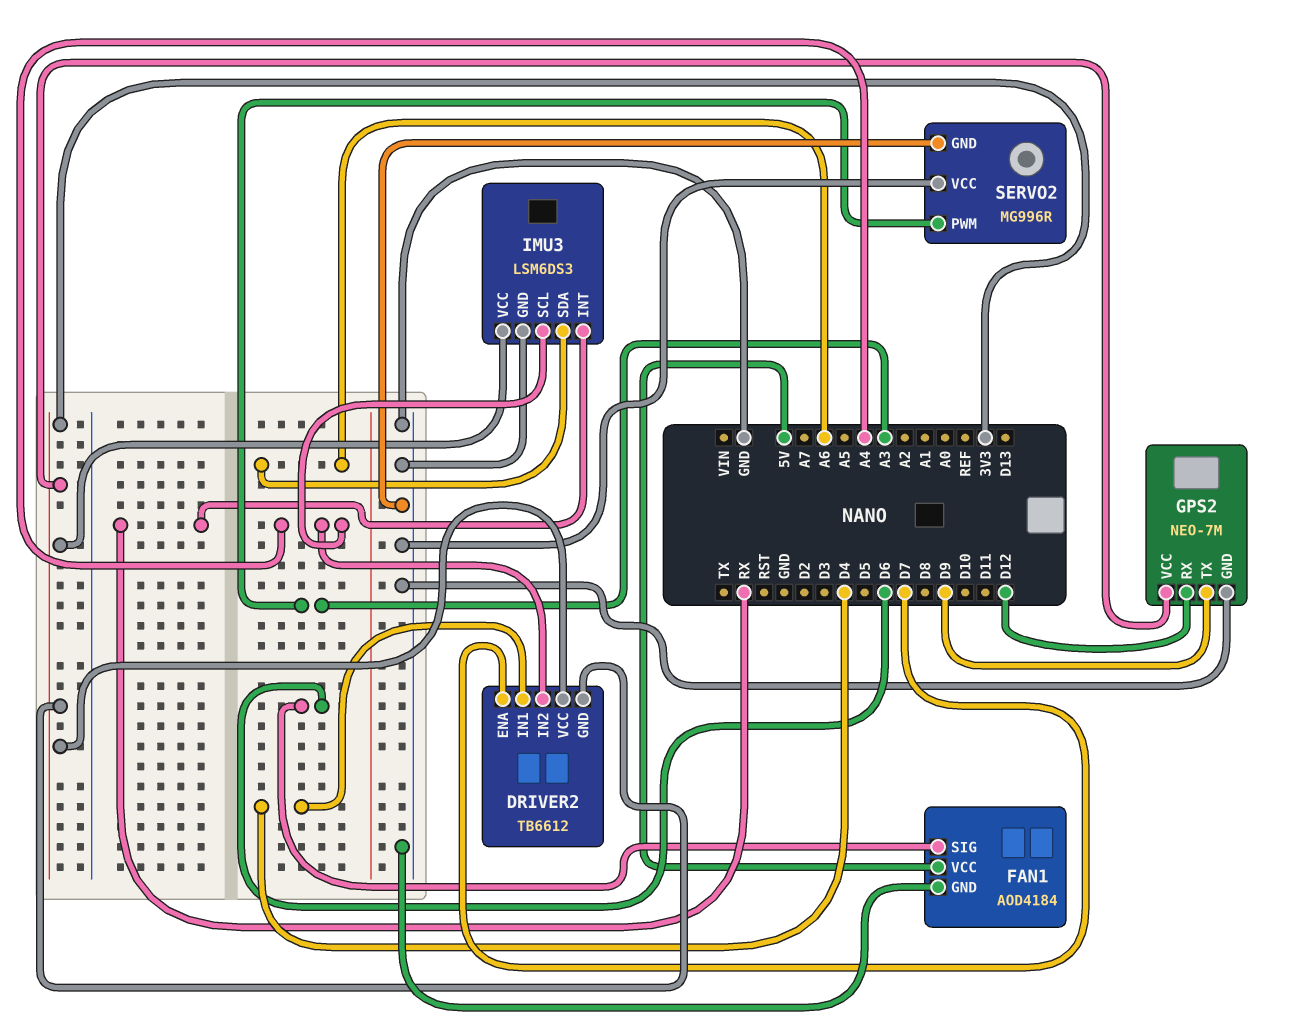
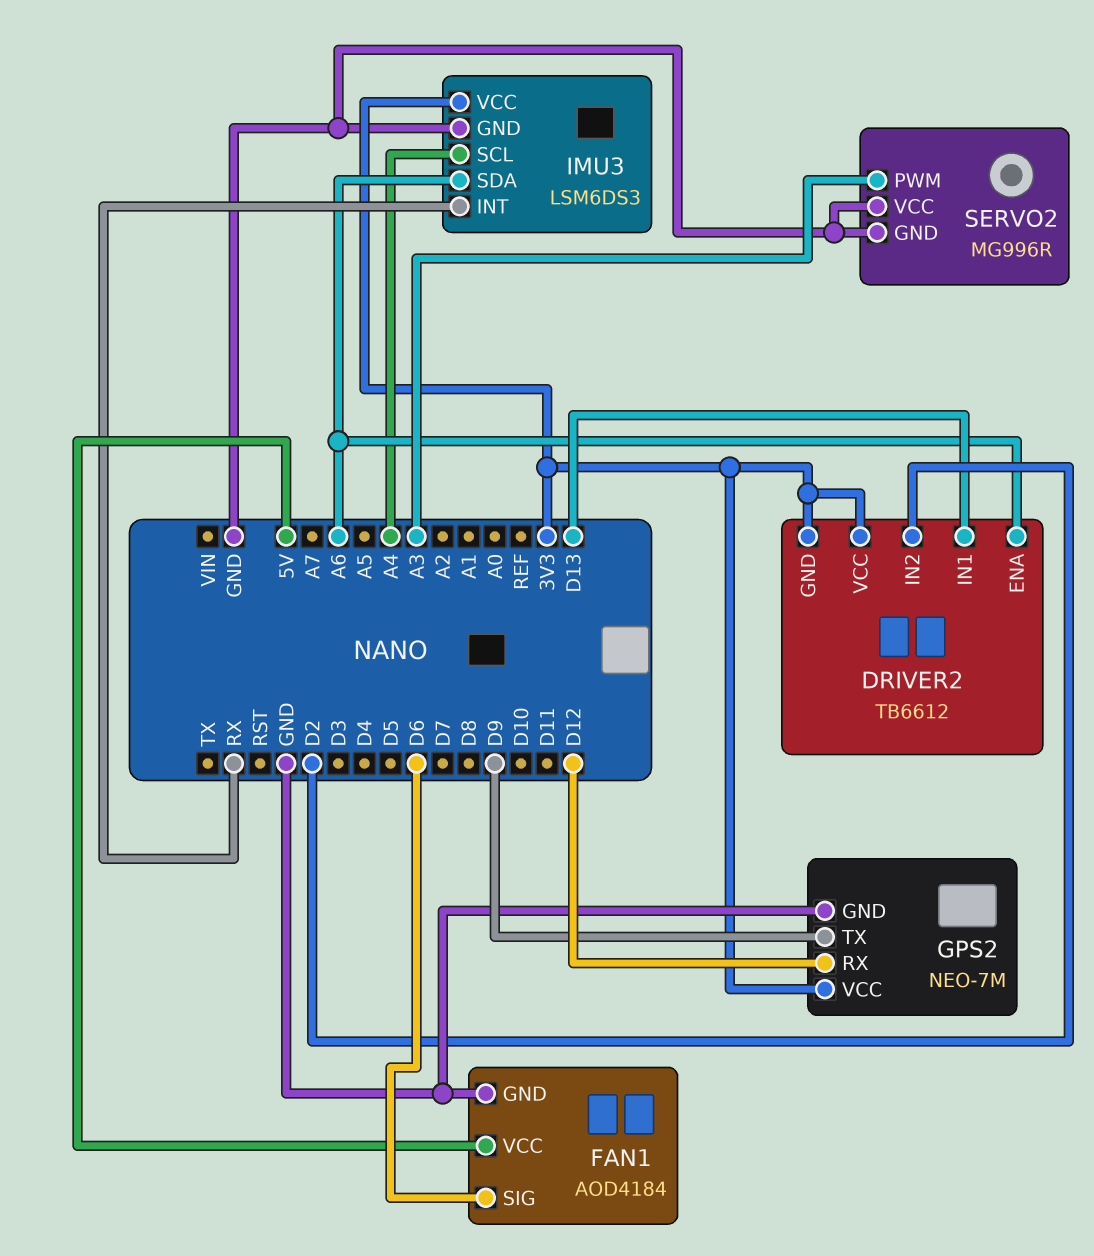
DRIVER2 pin ENA: D7 -> A6
DRIVER2 pin IN1: D4 -> D13
DRIVER2 pin IN2: A4 -> D2

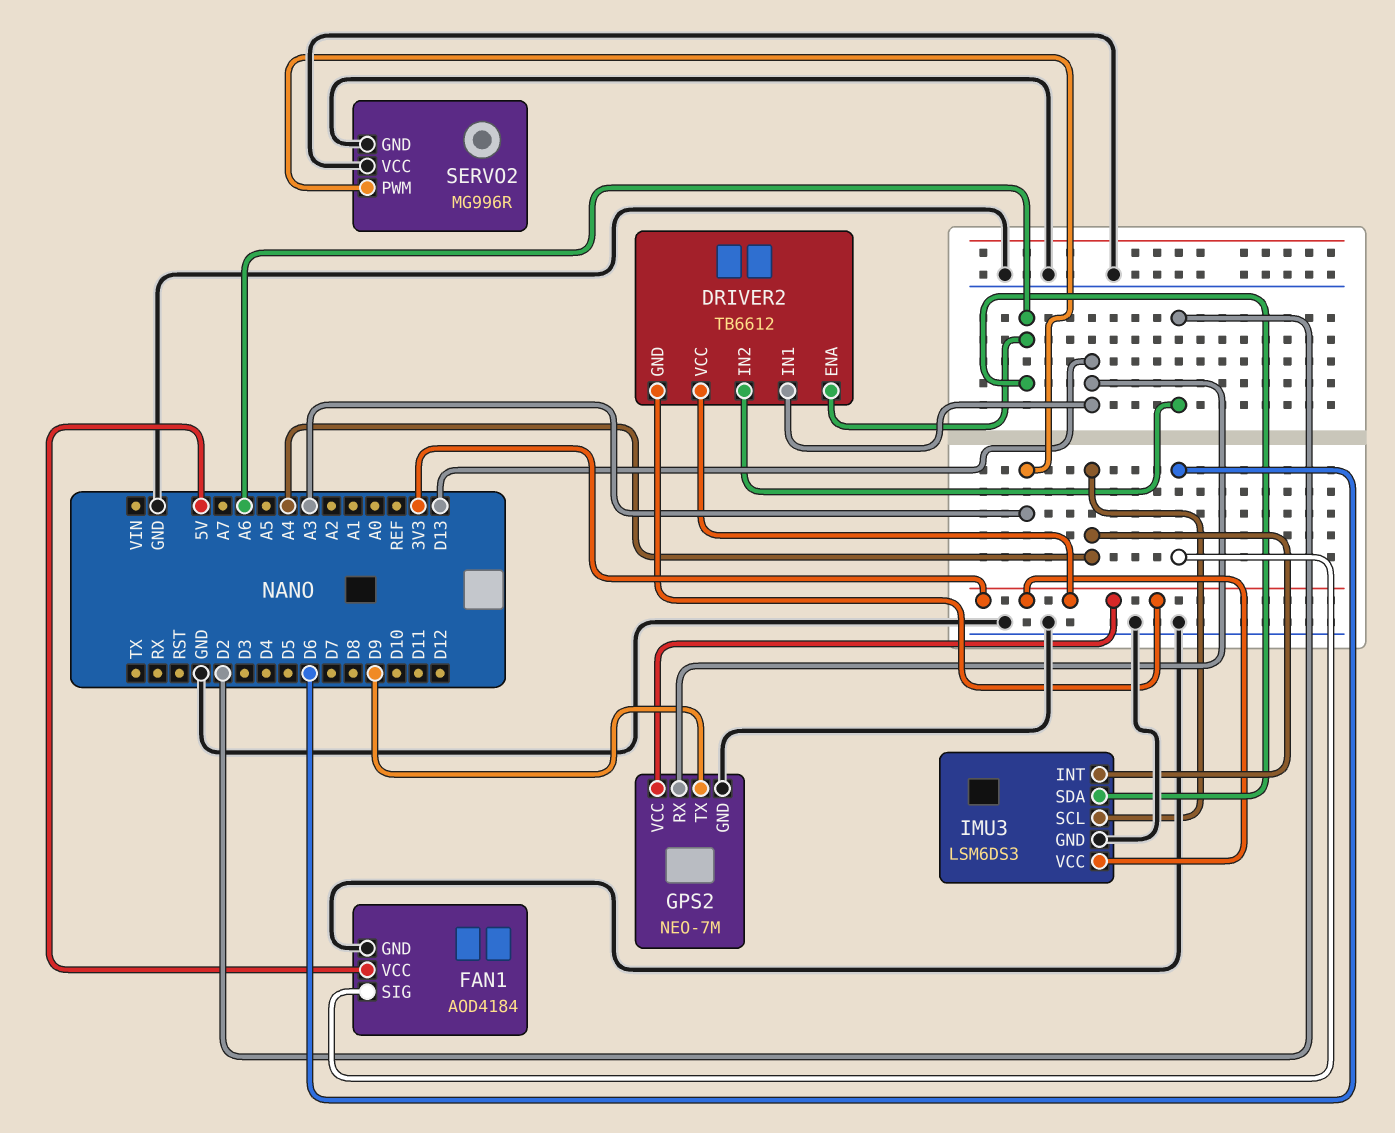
GPS2 pin RX: D12 -> D13
IMU3 pin INT: RX -> A4

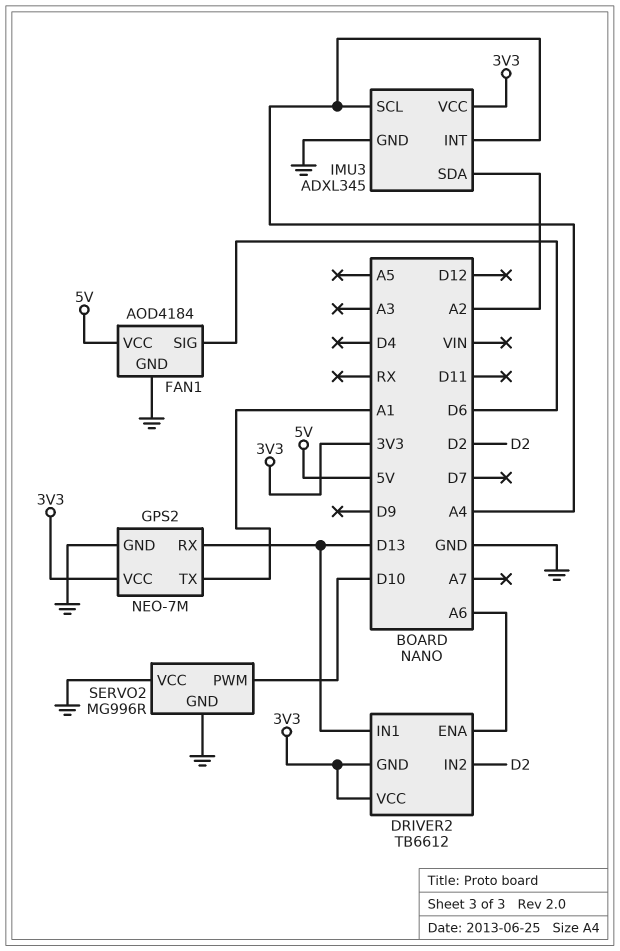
GPS2 pin TX: D9 -> A1
IMU3: LSM6DS3 -> ADXL345
IMU3 pin SDA: A6 -> A2
SERVO2 pin PWM: A3 -> D10

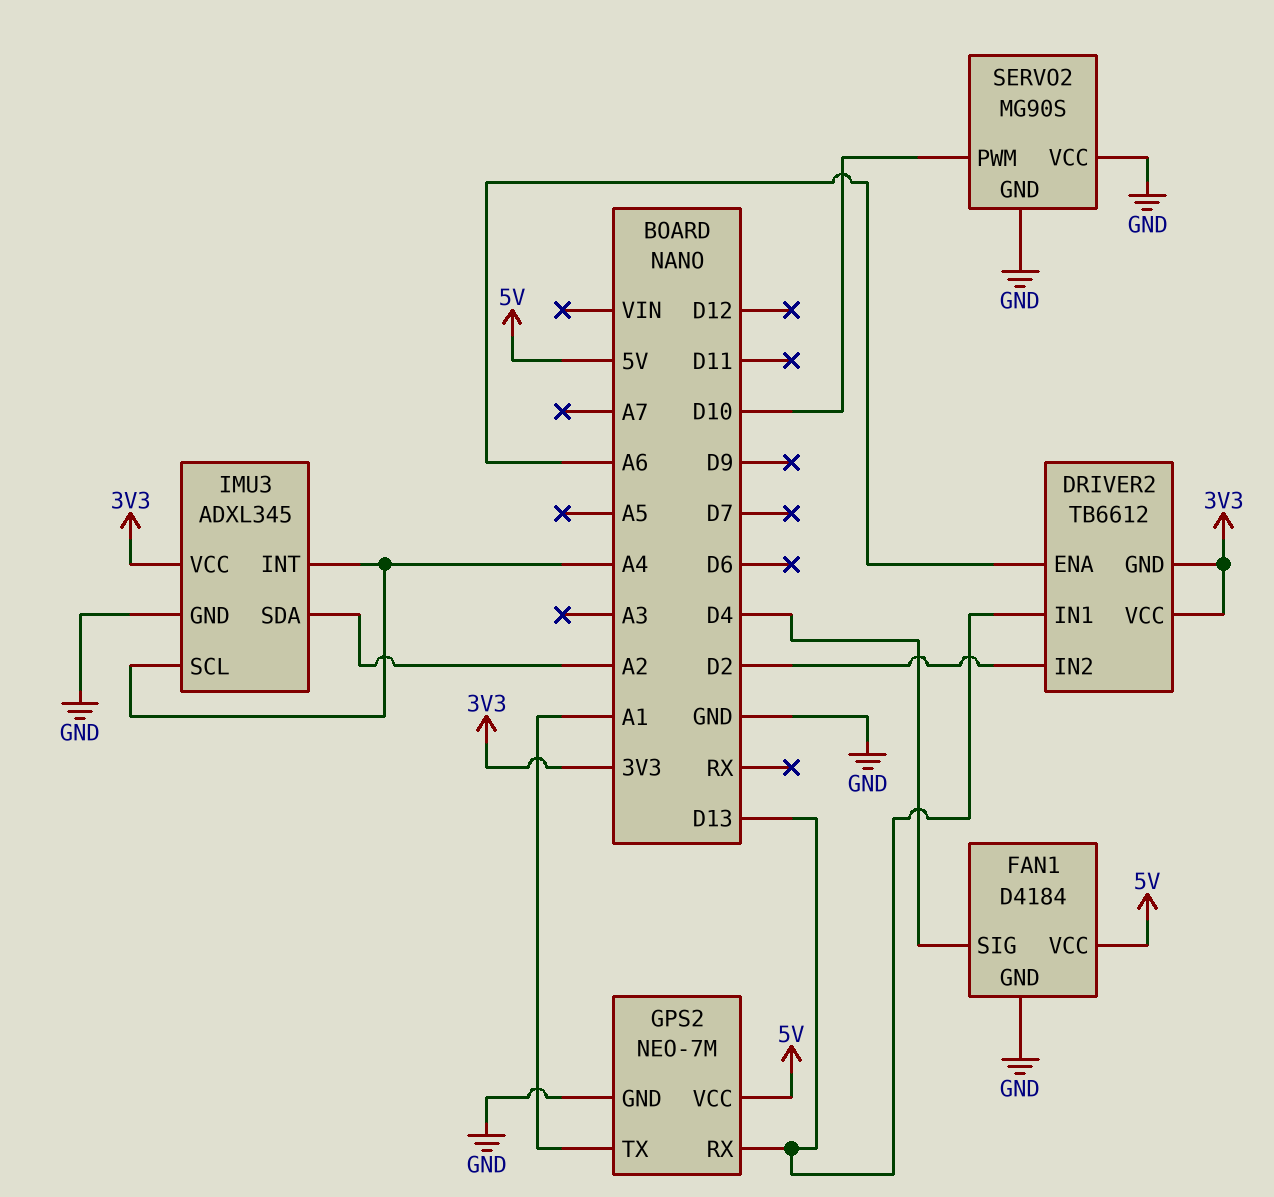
FAN1: AOD4184 -> D4184
FAN1 pin SIG: D6 -> D4
GPS2 pin VCC: 3V3 -> 5V
SERVO2: MG996R -> MG90S

